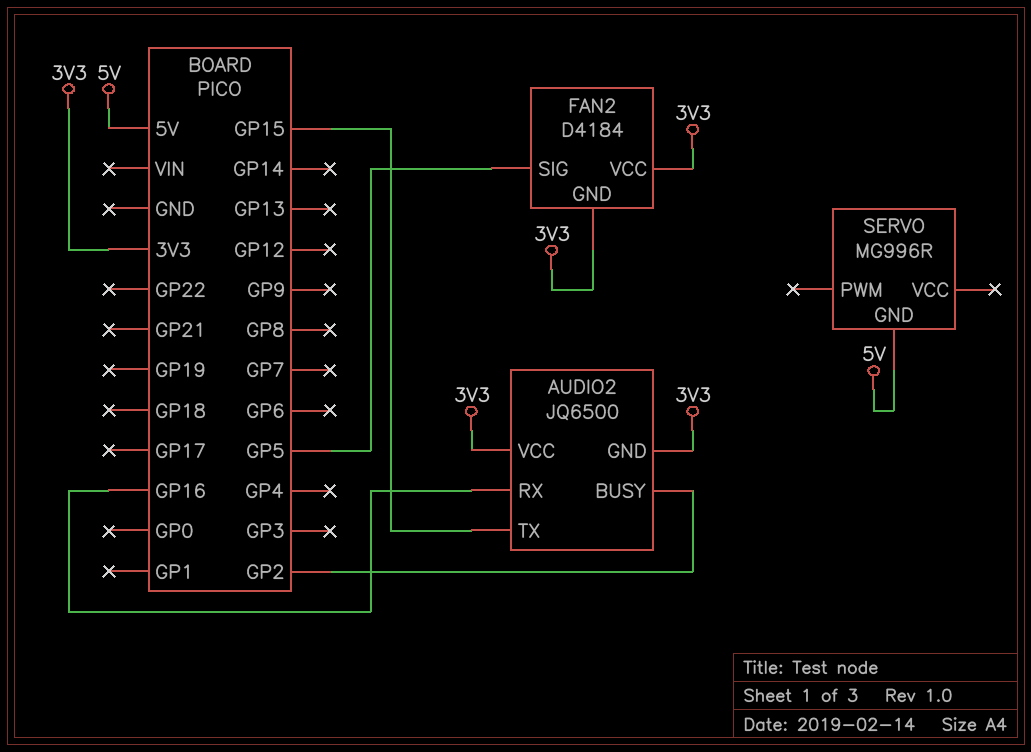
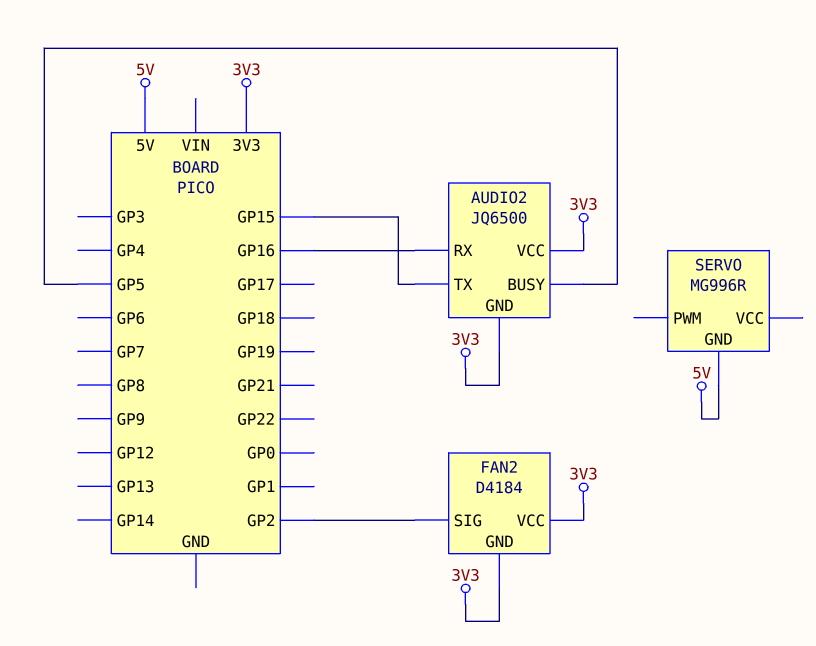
AUDIO2 pin BUSY: GP2 -> GP5
FAN2 pin SIG: GP5 -> GP2

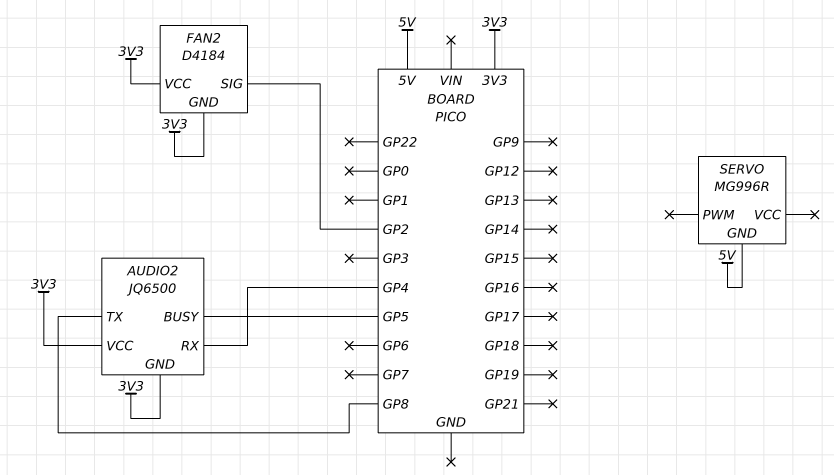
AUDIO2 pin RX: GP16 -> GP4
AUDIO2 pin TX: GP15 -> GP8

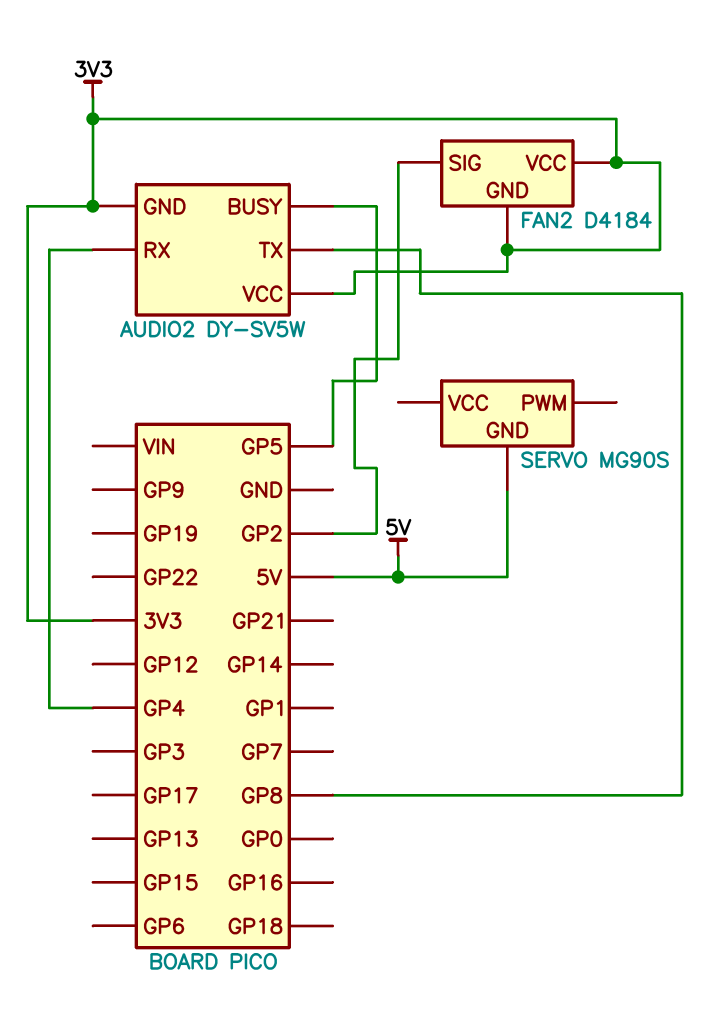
AUDIO2: JQ6500 -> DY-SV5W
SERVO: MG996R -> MG90S

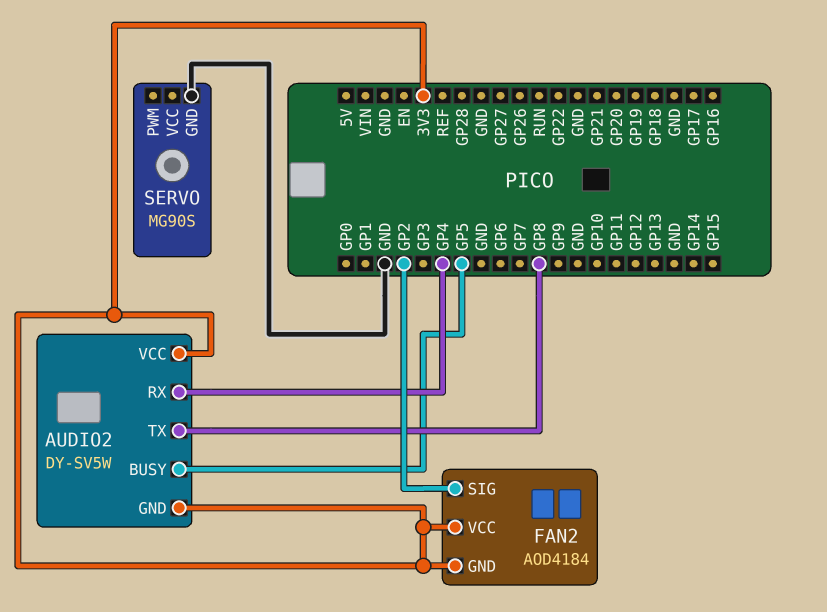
FAN2: D4184 -> AOD4184
SERVO pin GND: 5V -> GND

